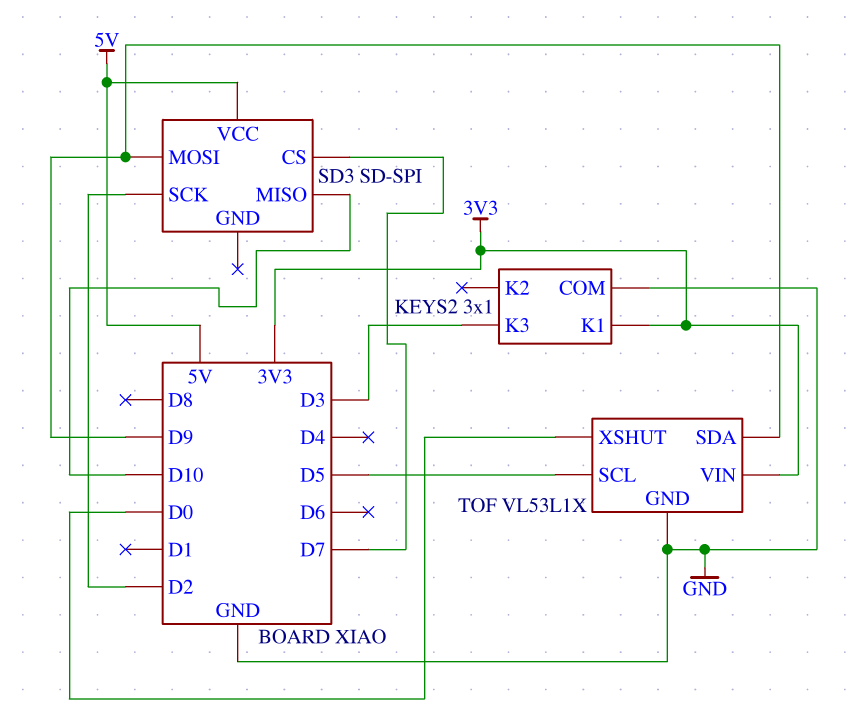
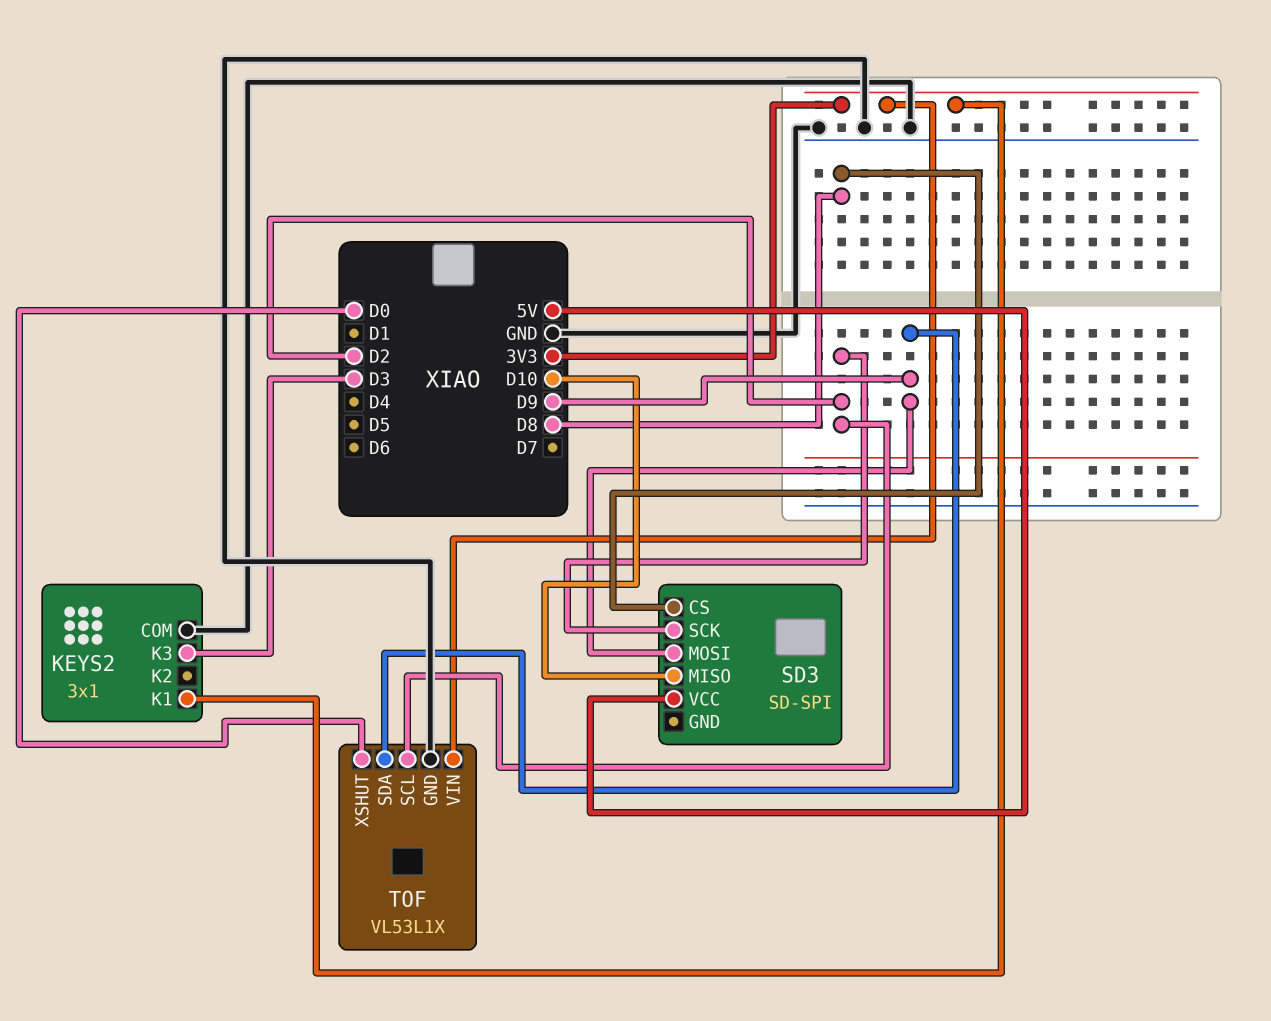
SD3 pin CS: D7 -> D8
TOF pin SCL: D5 -> D2

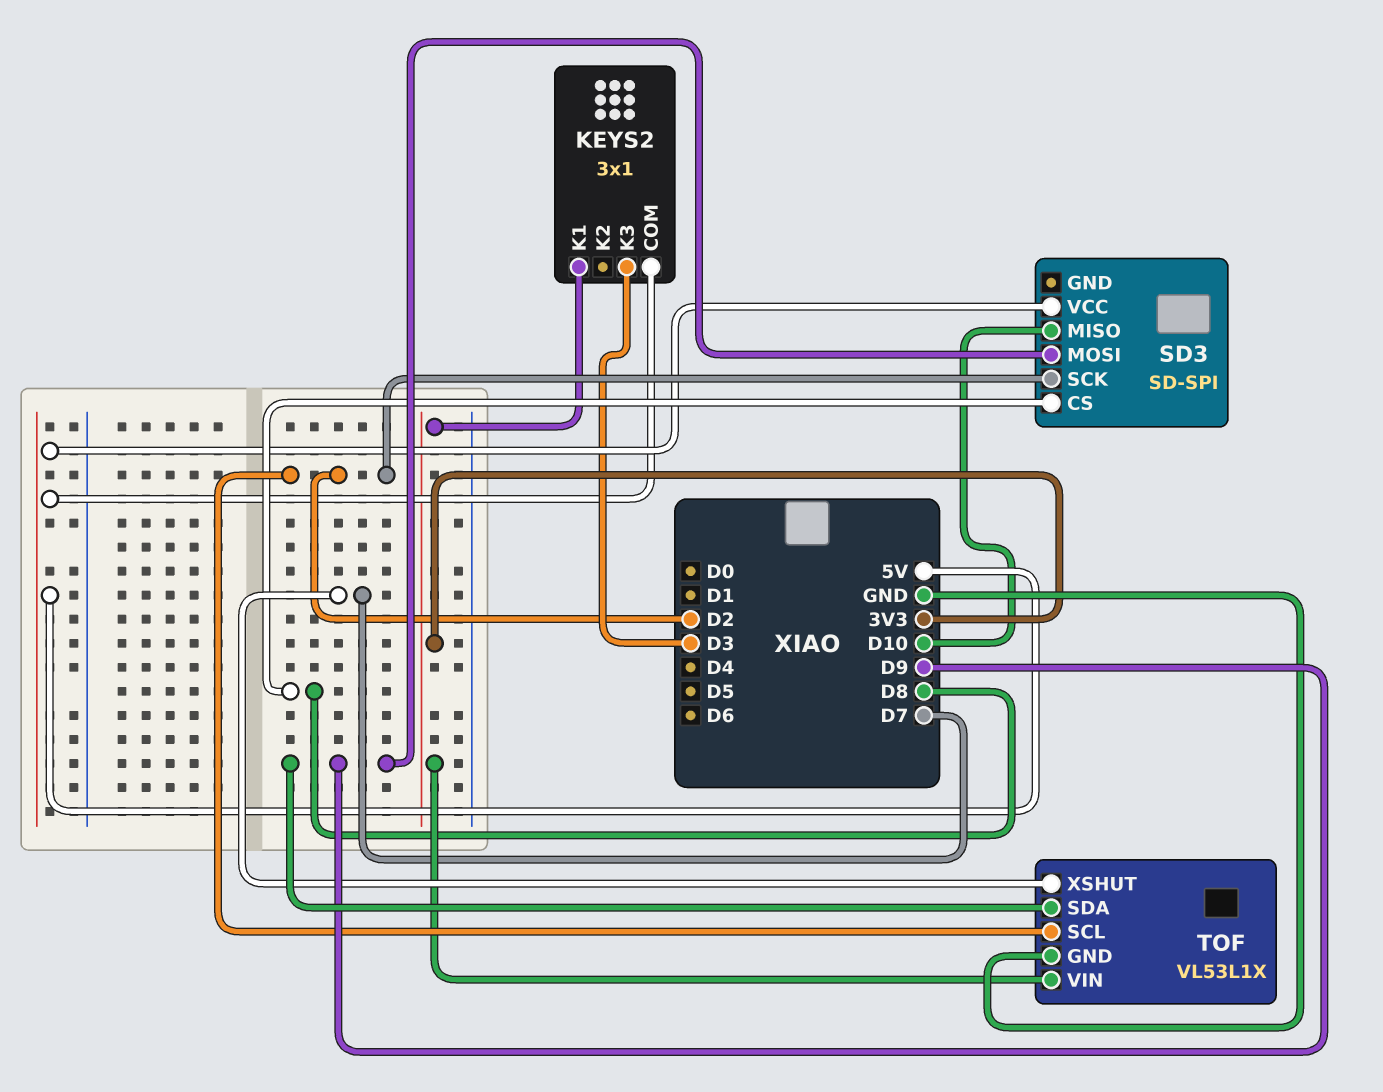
KEYS2 pin COM: GND -> 5V
TOF pin XSHUT: D0 -> D7

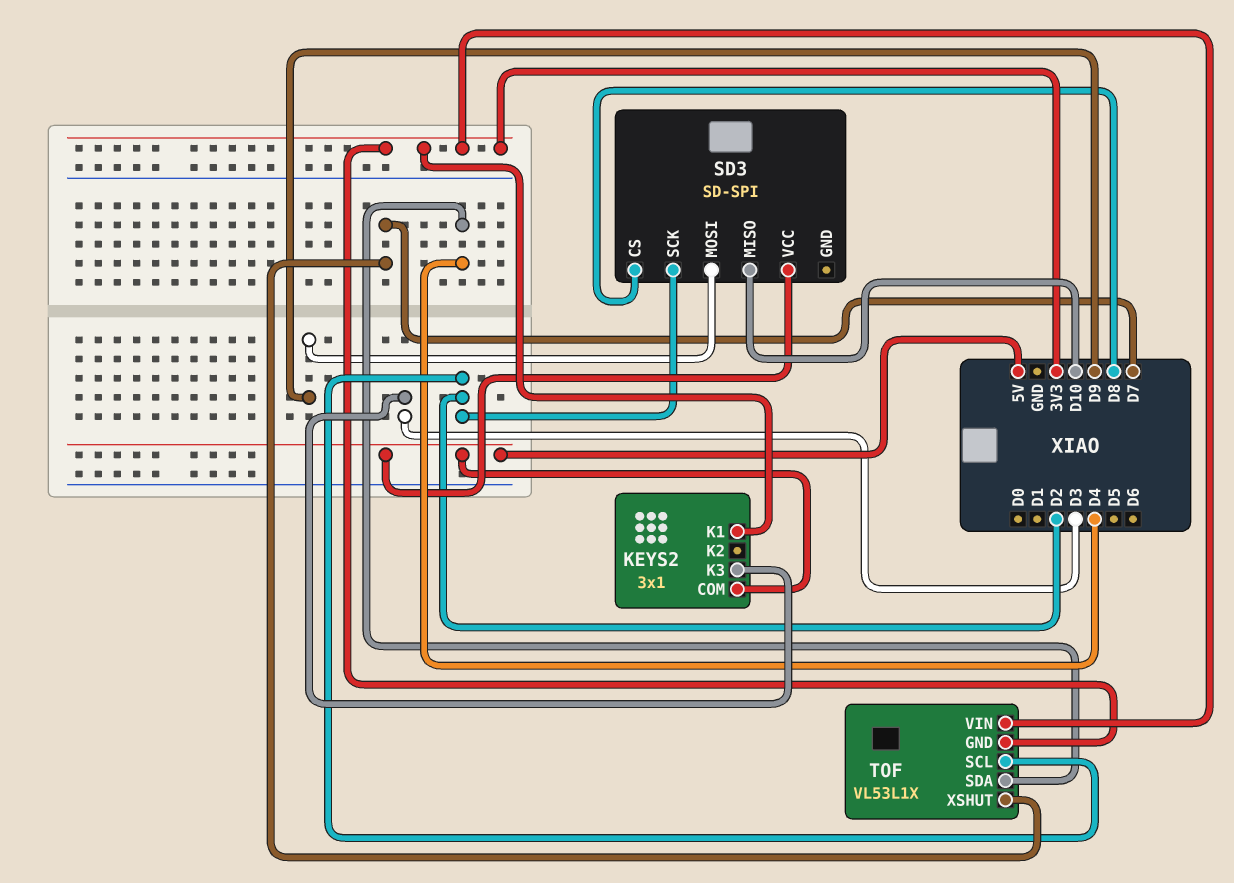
TOF pin GND: GND -> 3V3
TOF pin SDA: D9 -> D4

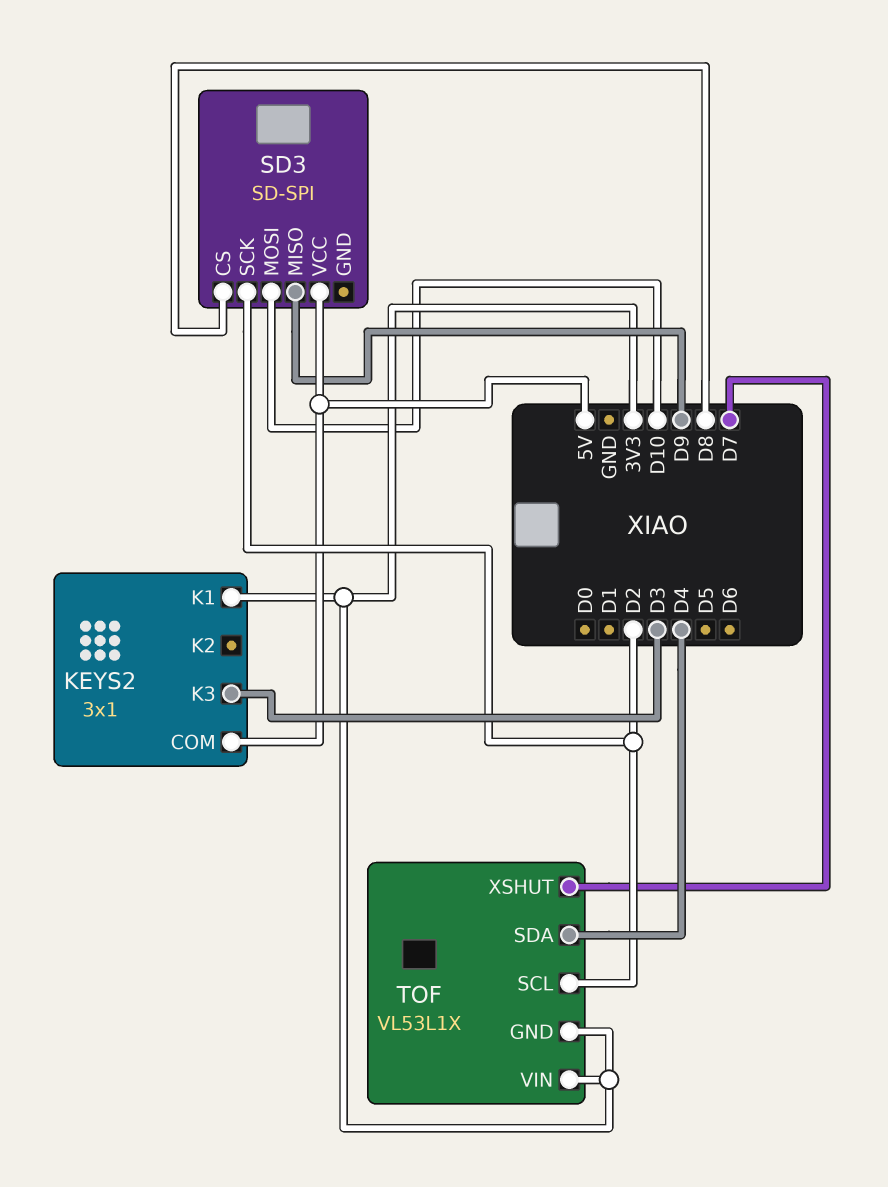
SD3 pin MISO: D10 -> D9
SD3 pin MOSI: D9 -> D10

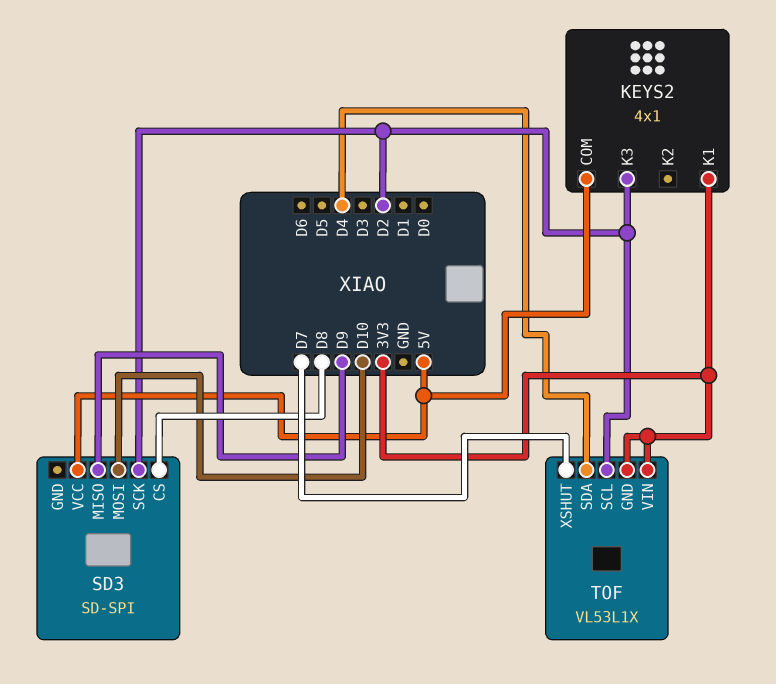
KEYS2: 3x1 -> 4x1
KEYS2 pin K3: D3 -> D2

